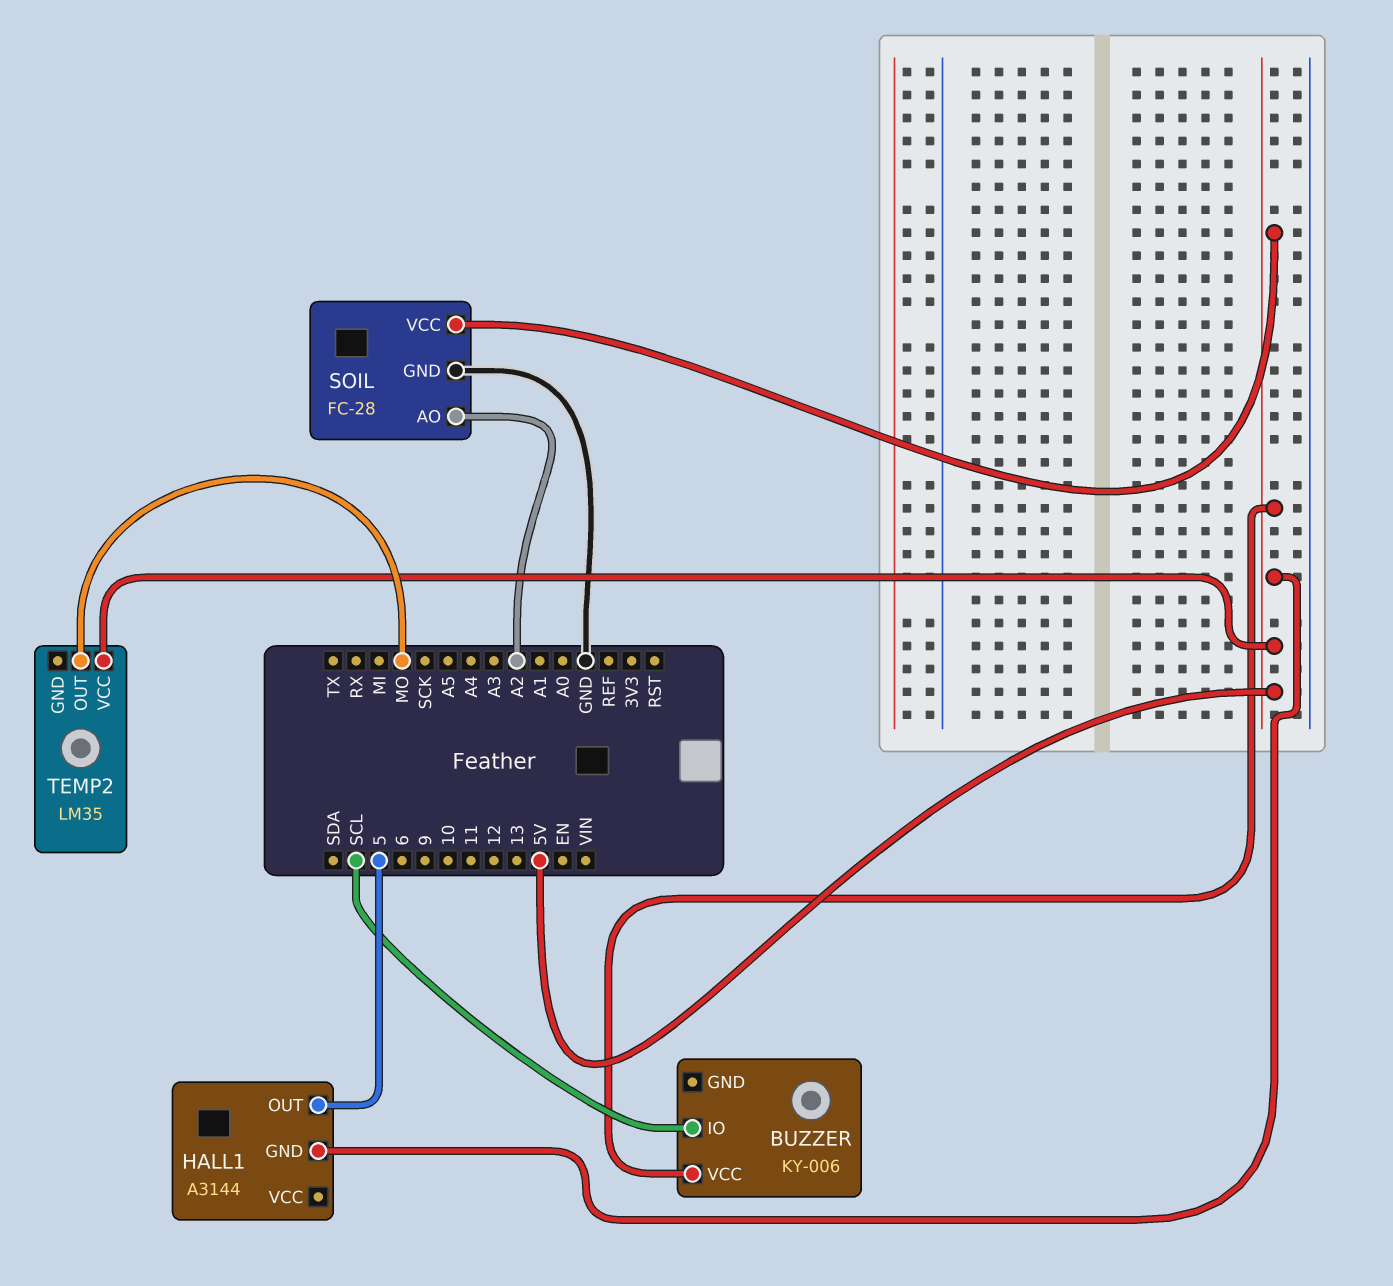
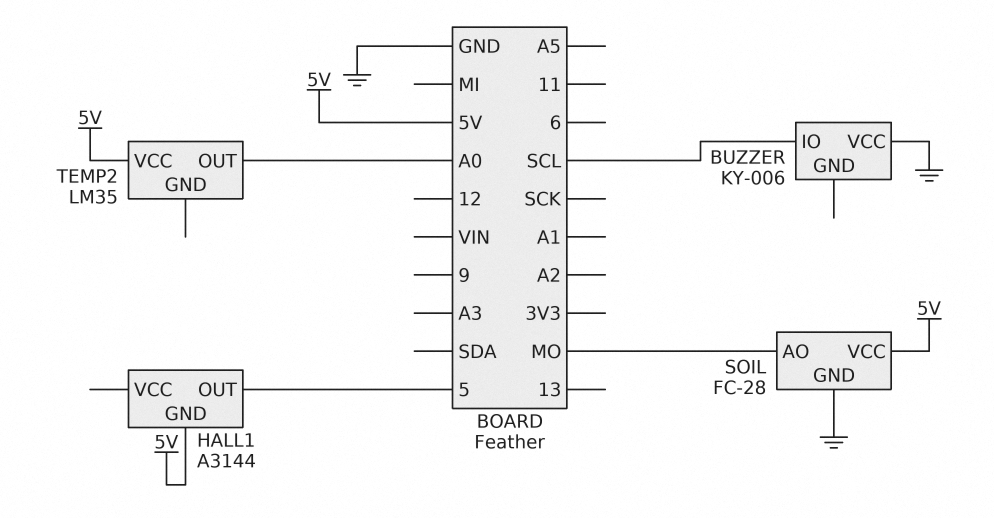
BUZZER pin VCC: 5V -> GND
SOIL pin AO: A2 -> MO
TEMP2 pin OUT: MO -> A0

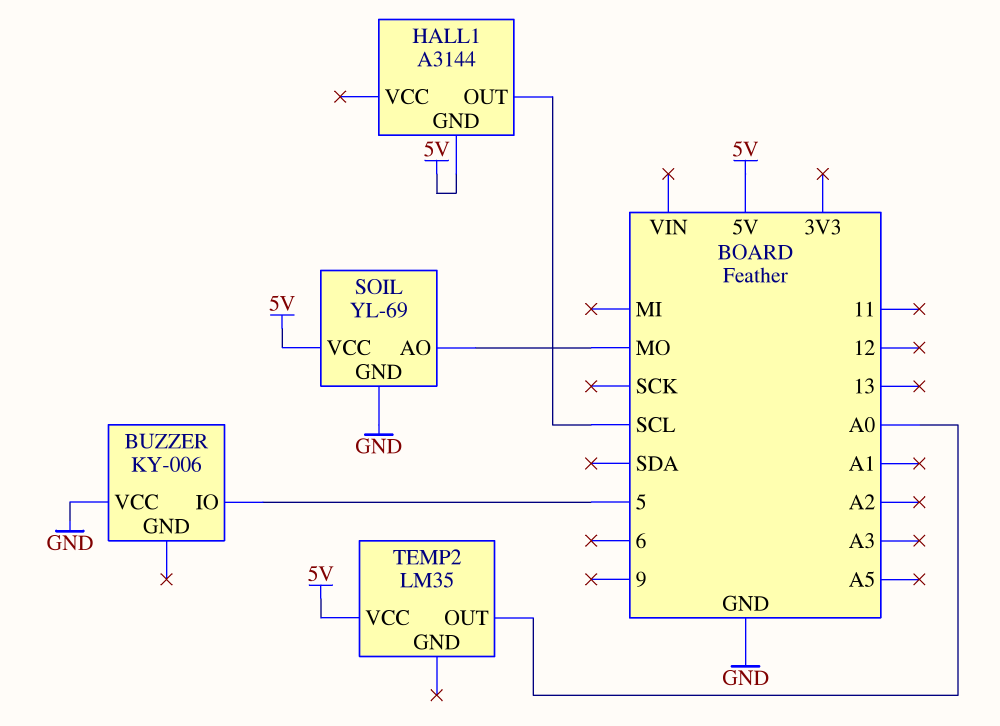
BUZZER pin IO: SCL -> 5
HALL1 pin OUT: 5 -> SCL
SOIL: FC-28 -> YL-69

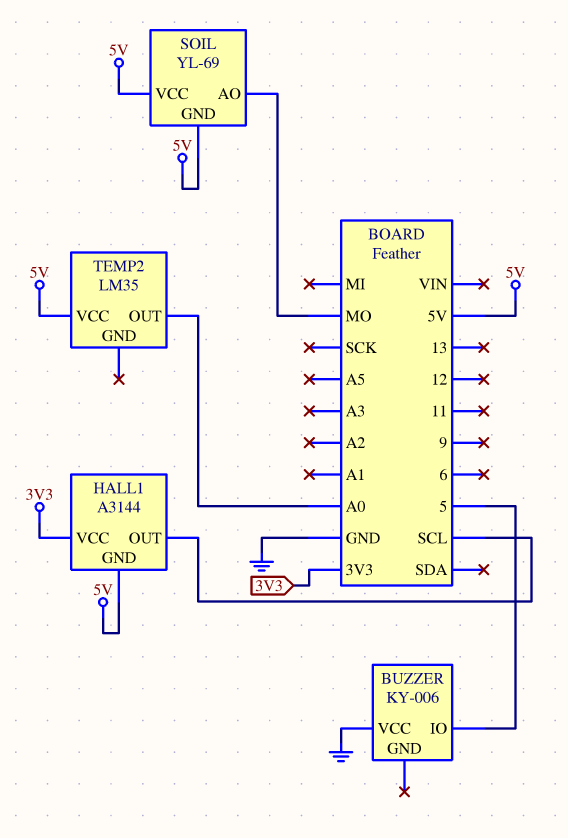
HALL1 pin VCC: none -> 3V3
SOIL pin GND: GND -> 5V

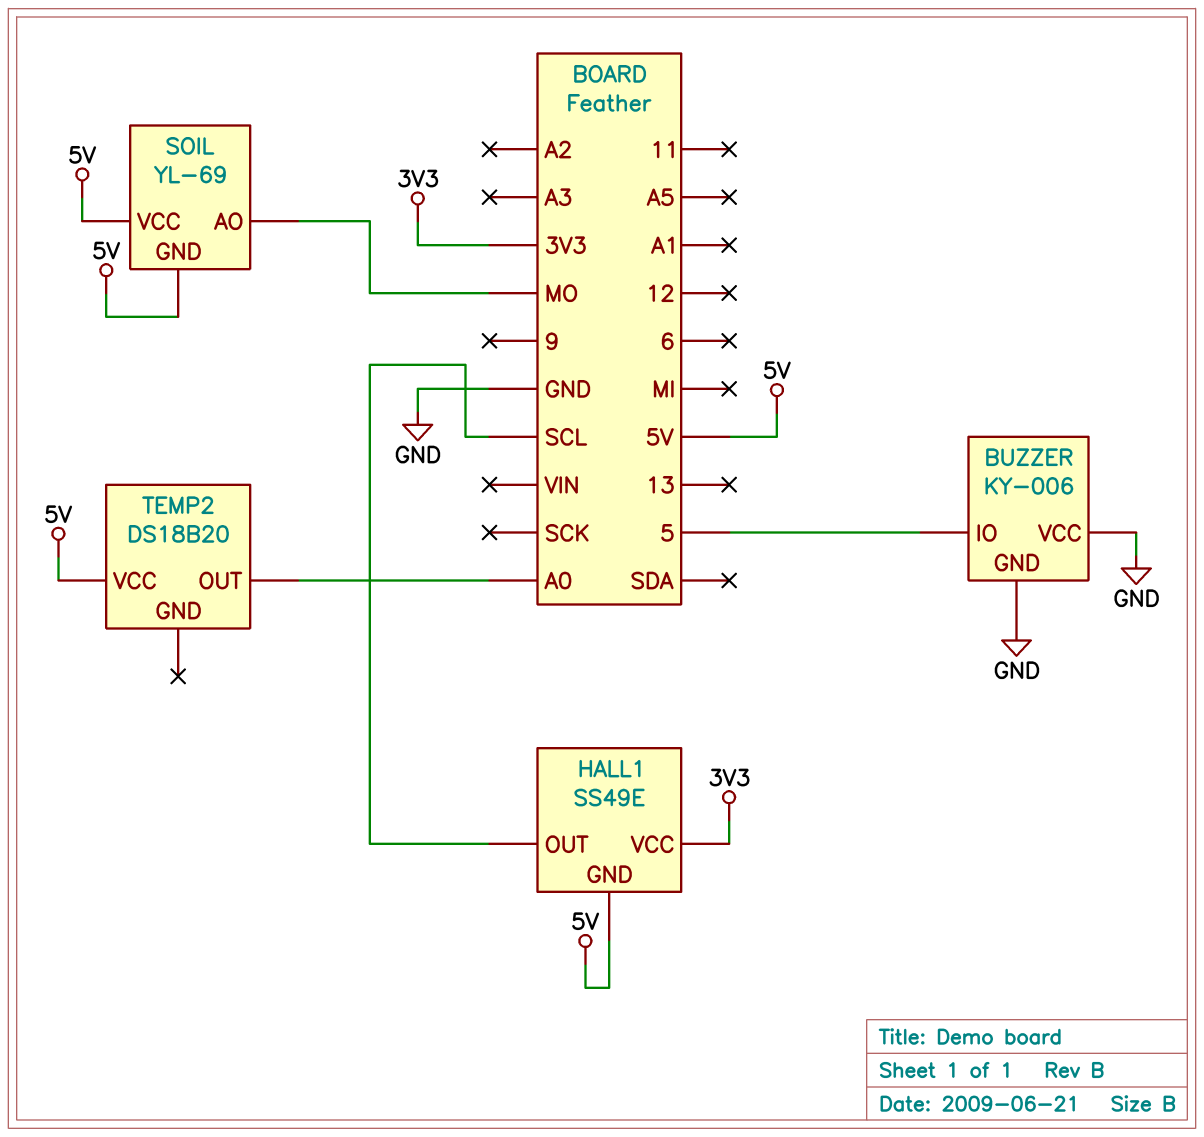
BUZZER pin GND: none -> GND
HALL1: A3144 -> SS49E
TEMP2: LM35 -> DS18B20

